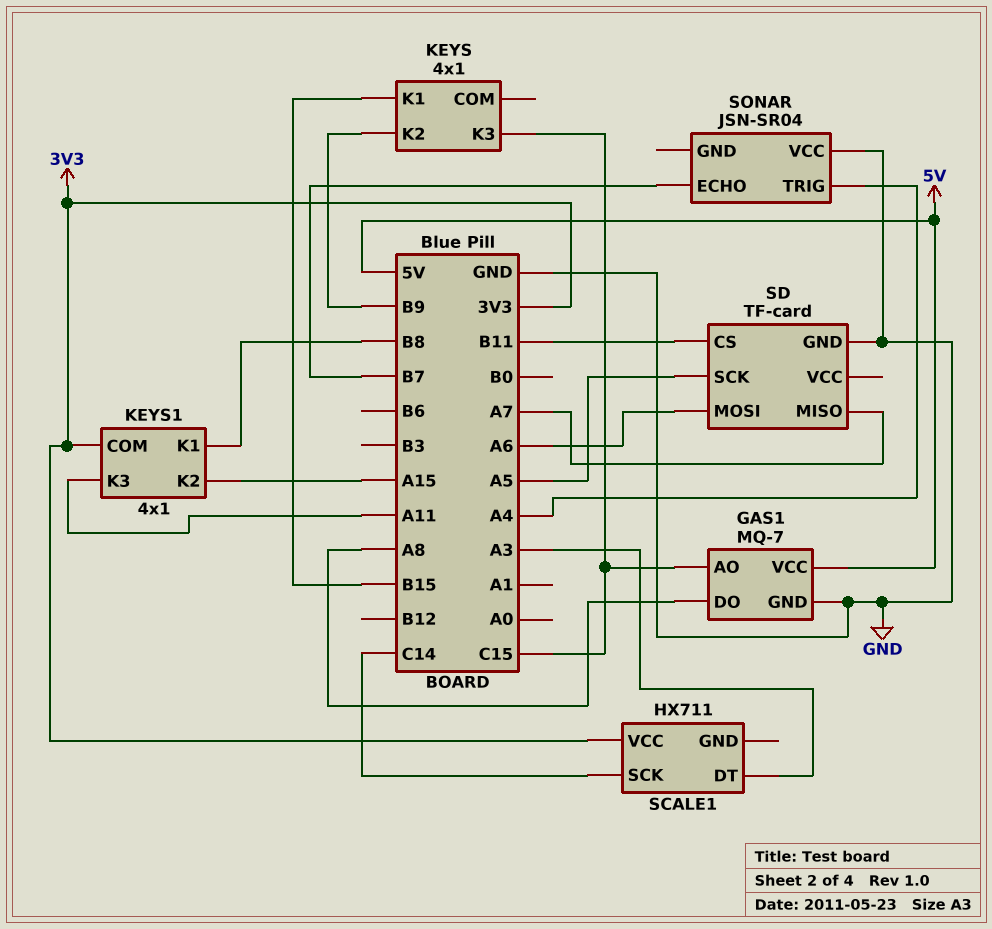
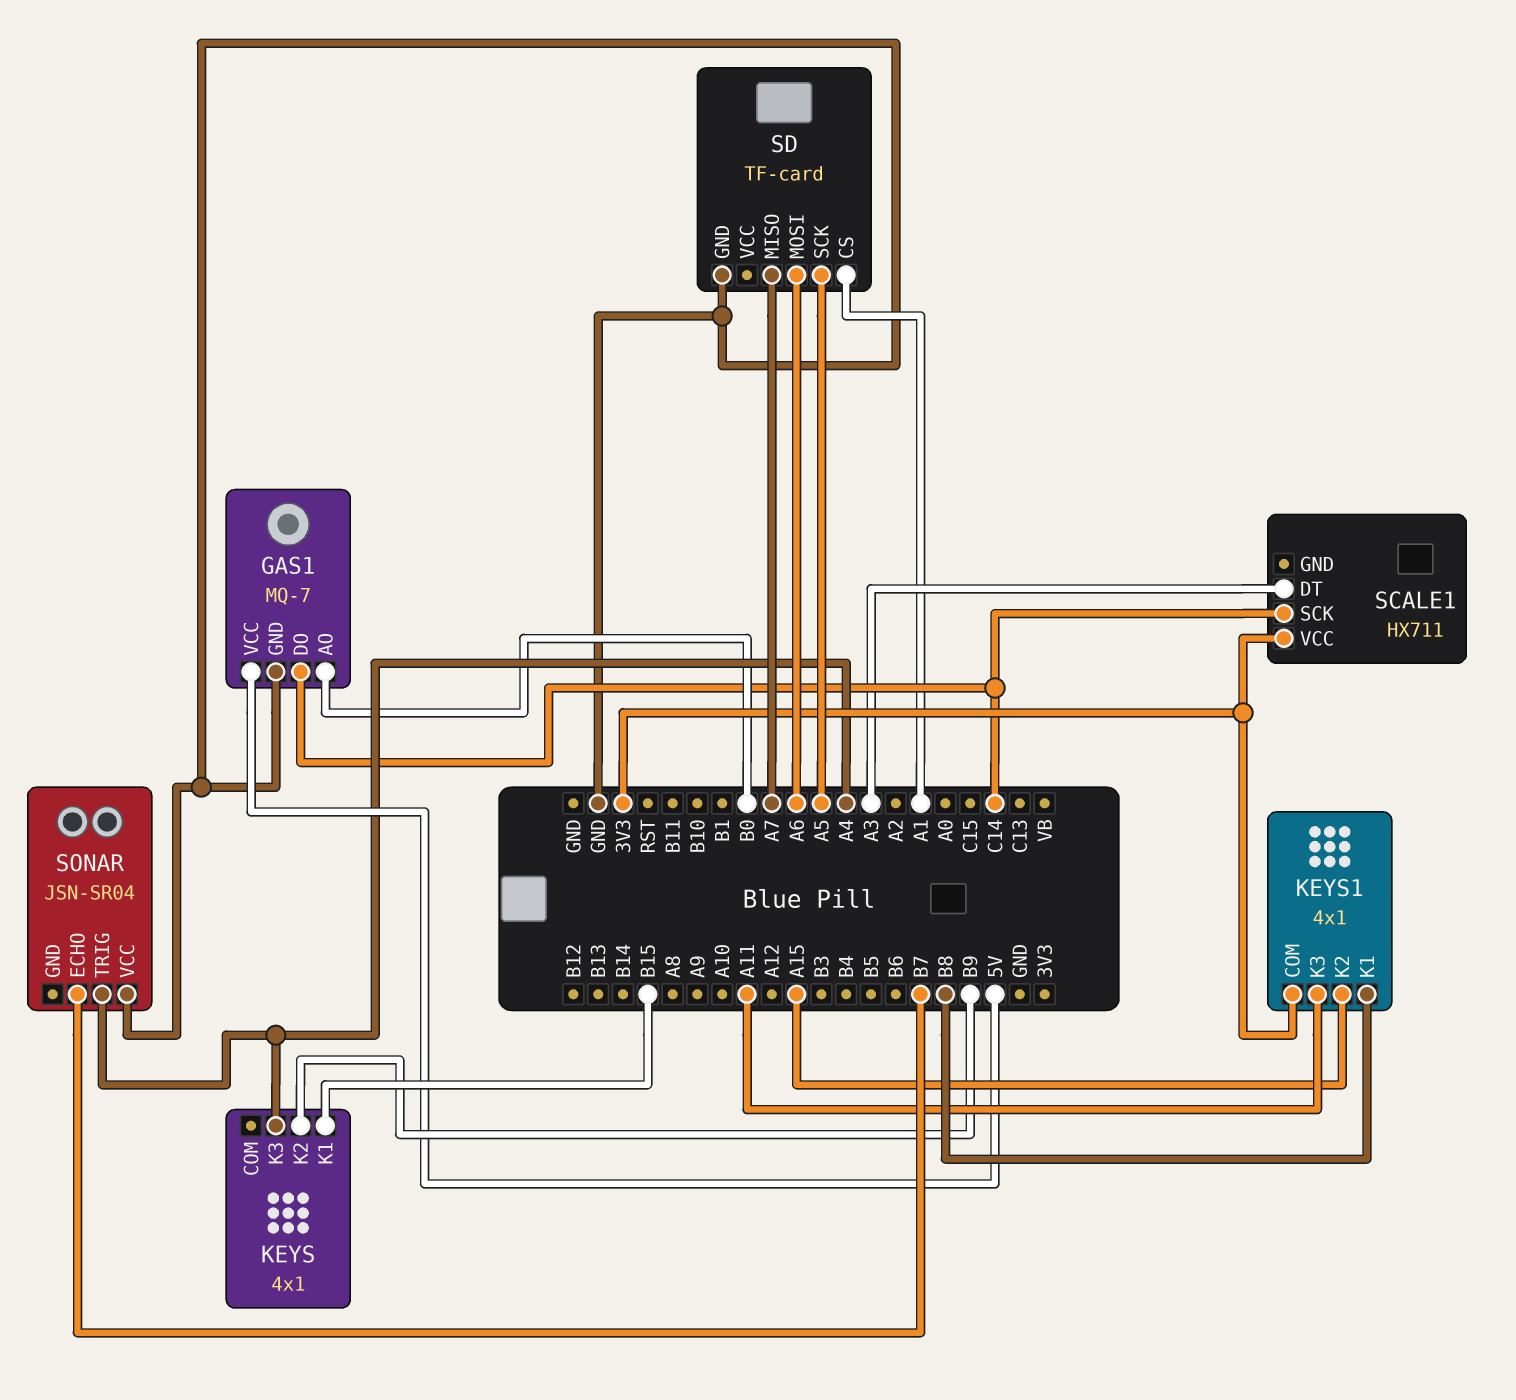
GAS1 pin AO: C15 -> B0
GAS1 pin DO: A8 -> C14
KEYS pin K3: C15 -> A4
SD pin CS: B11 -> A1

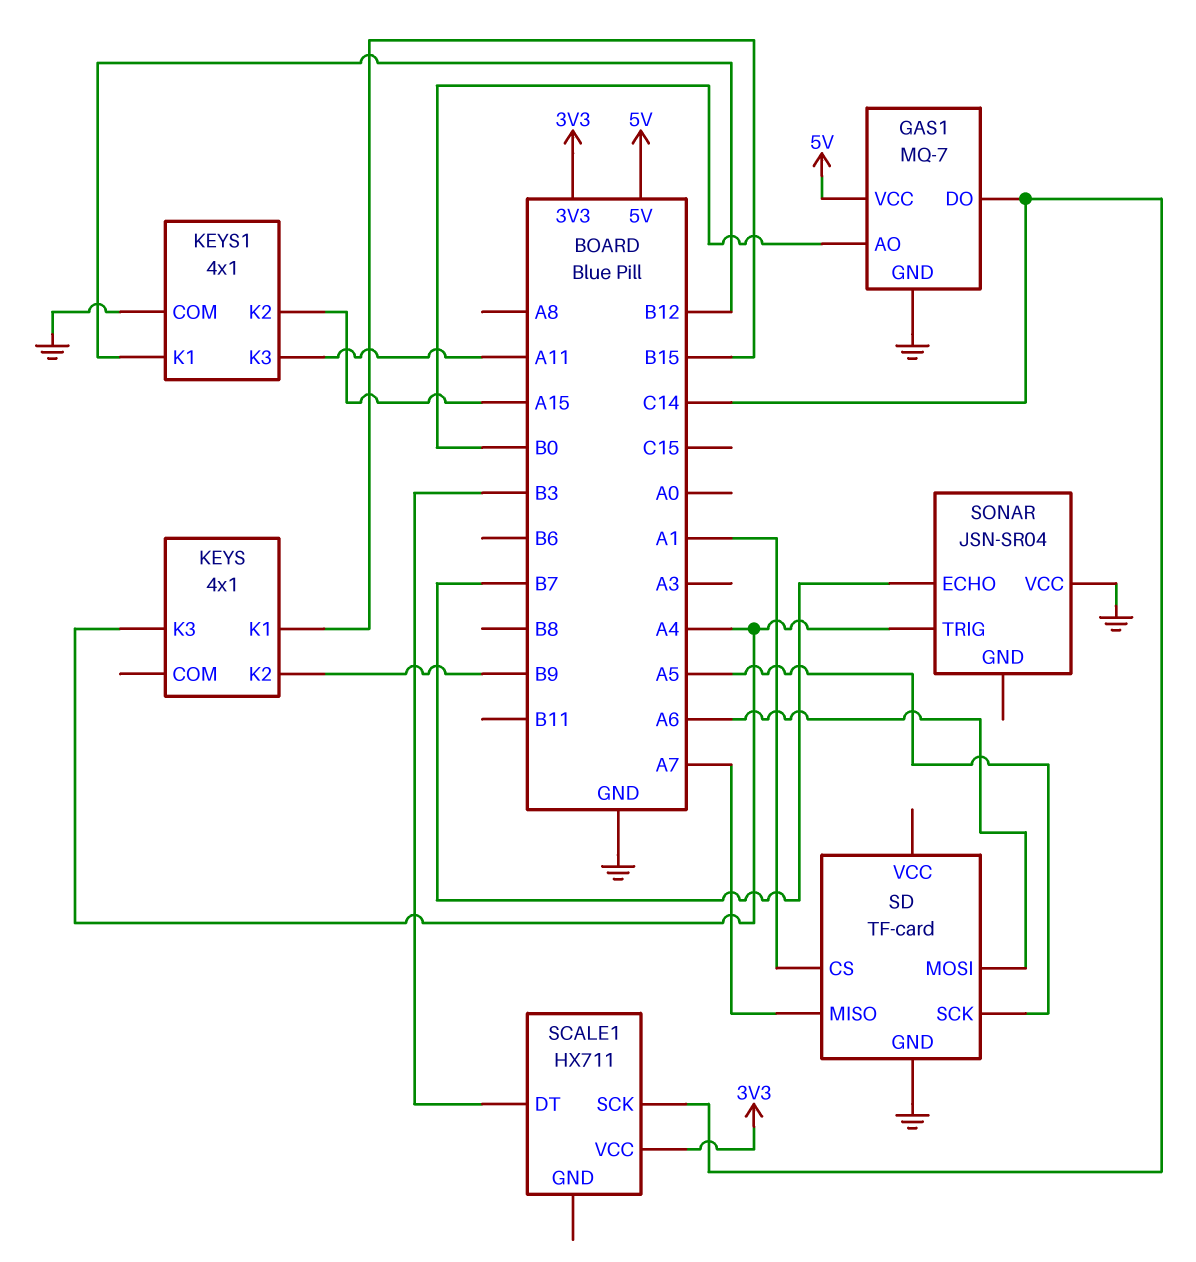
KEYS1 pin COM: 3V3 -> GND
KEYS1 pin K1: B8 -> B12
SCALE1 pin DT: A3 -> B3

